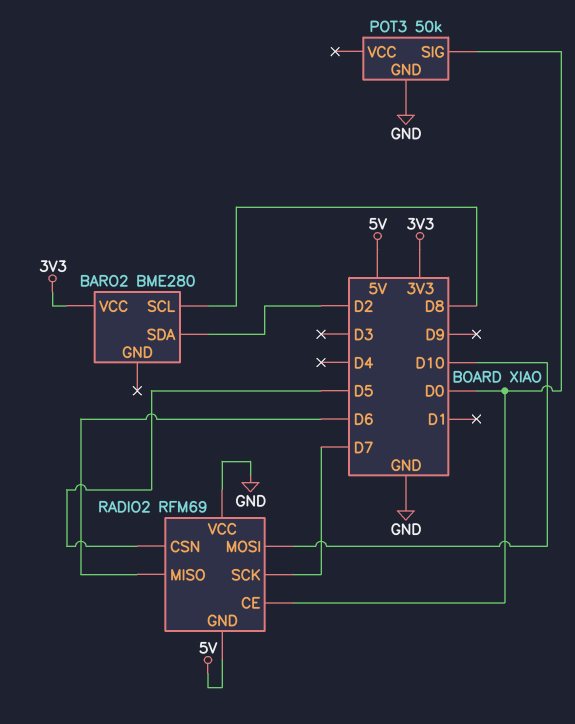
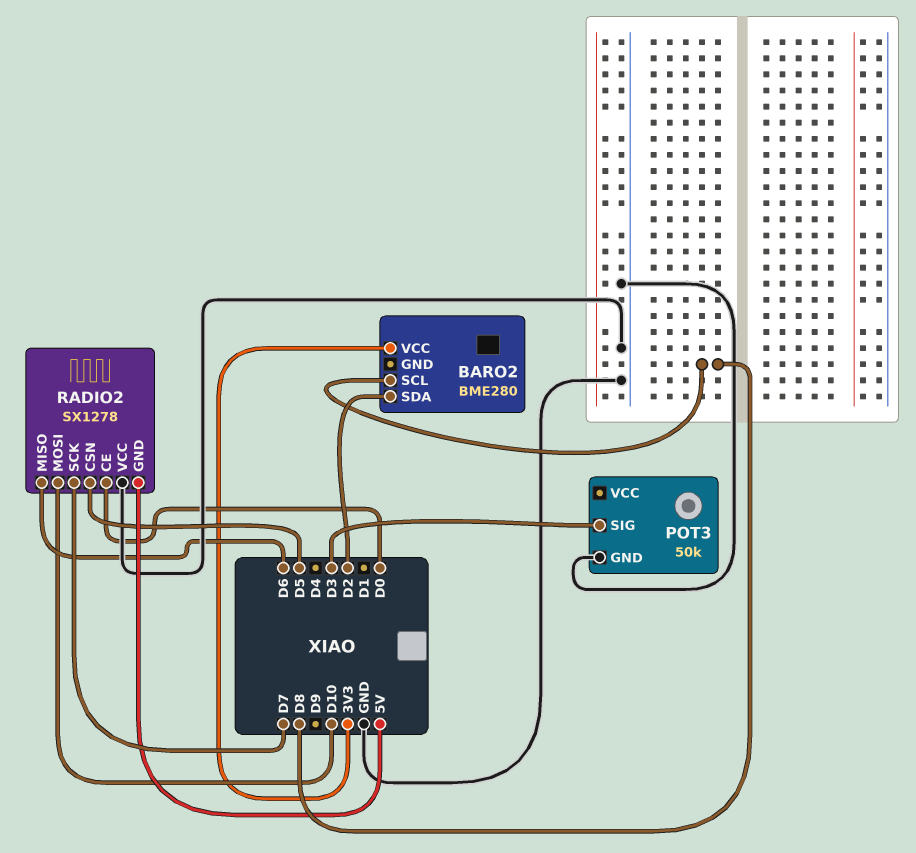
POT3 pin SIG: D0 -> D3
RADIO2: RFM69 -> SX1278

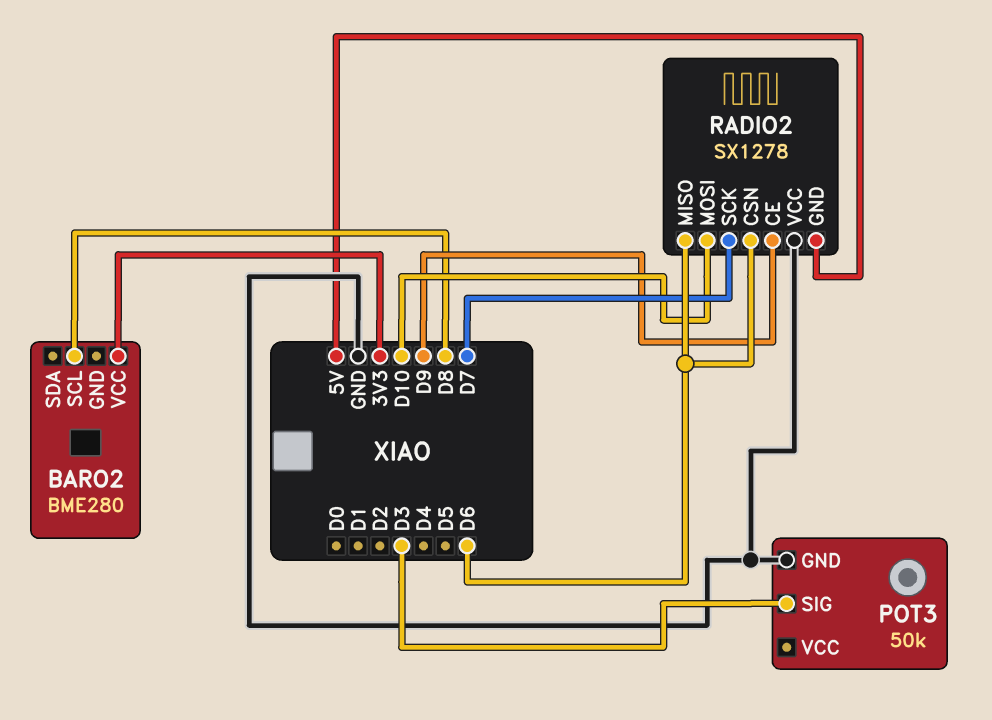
BARO2 pin SDA: D2 -> none
RADIO2 pin CE: D0 -> D9
RADIO2 pin CSN: D5 -> D6

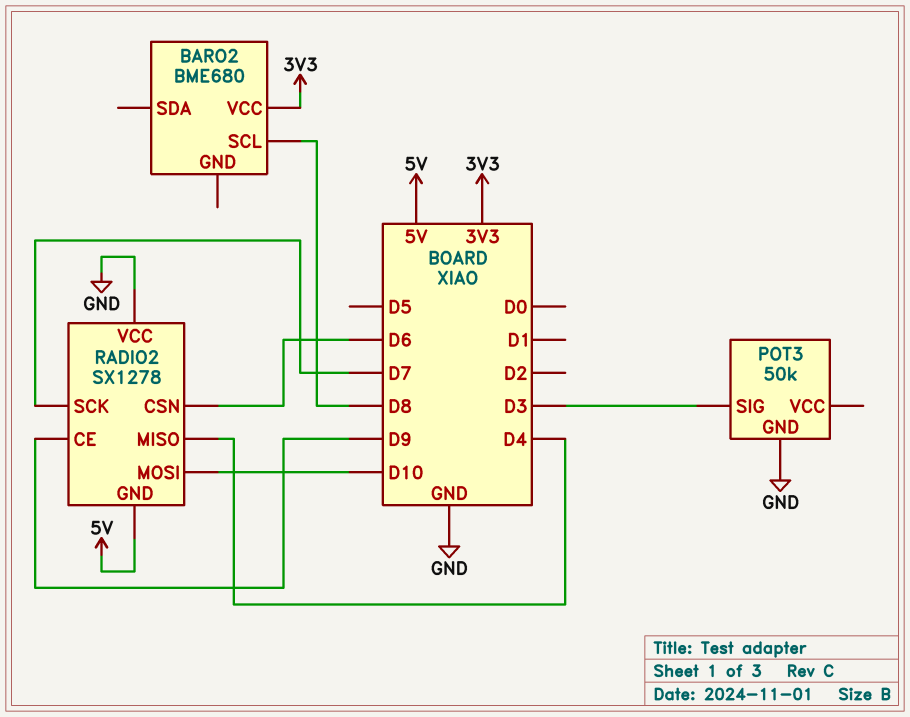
BARO2: BME280 -> BME680
RADIO2 pin MISO: D6 -> D4

